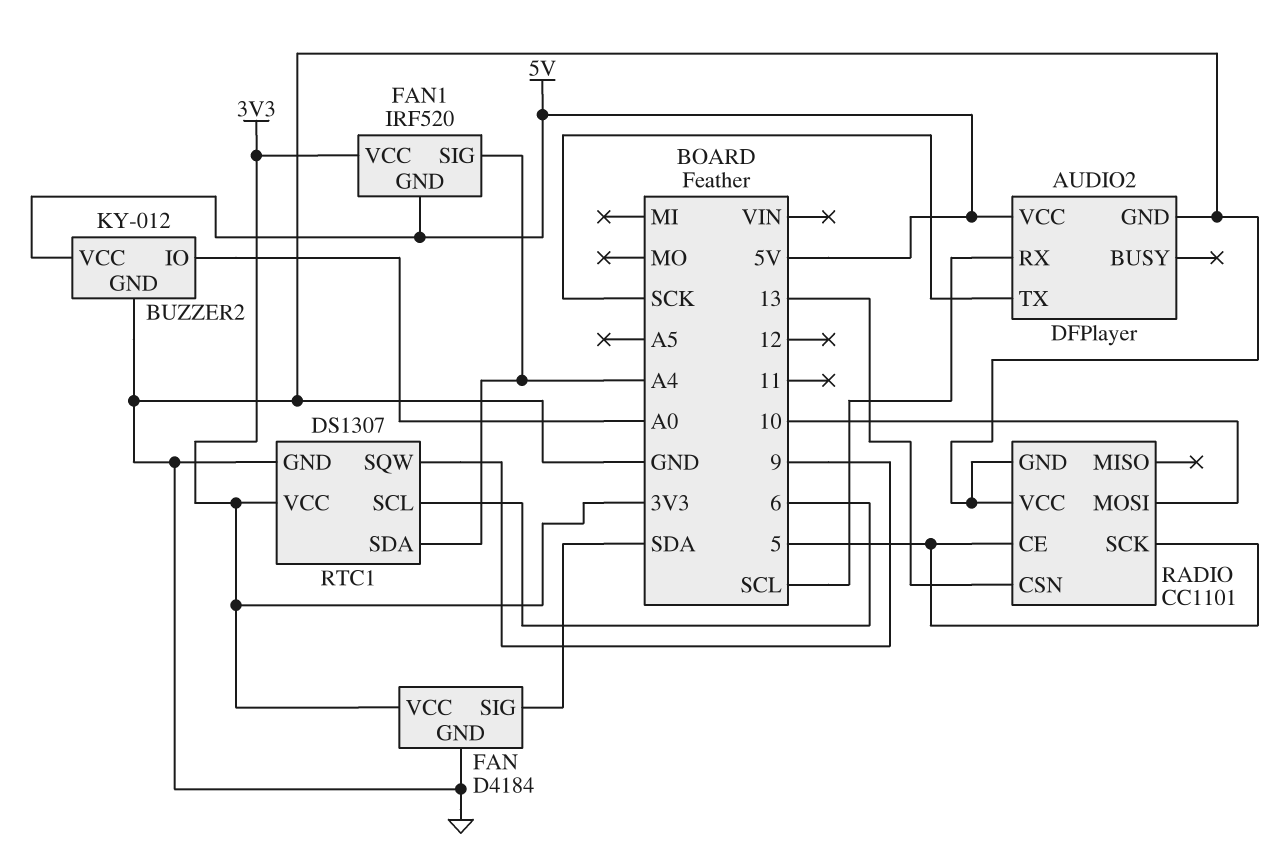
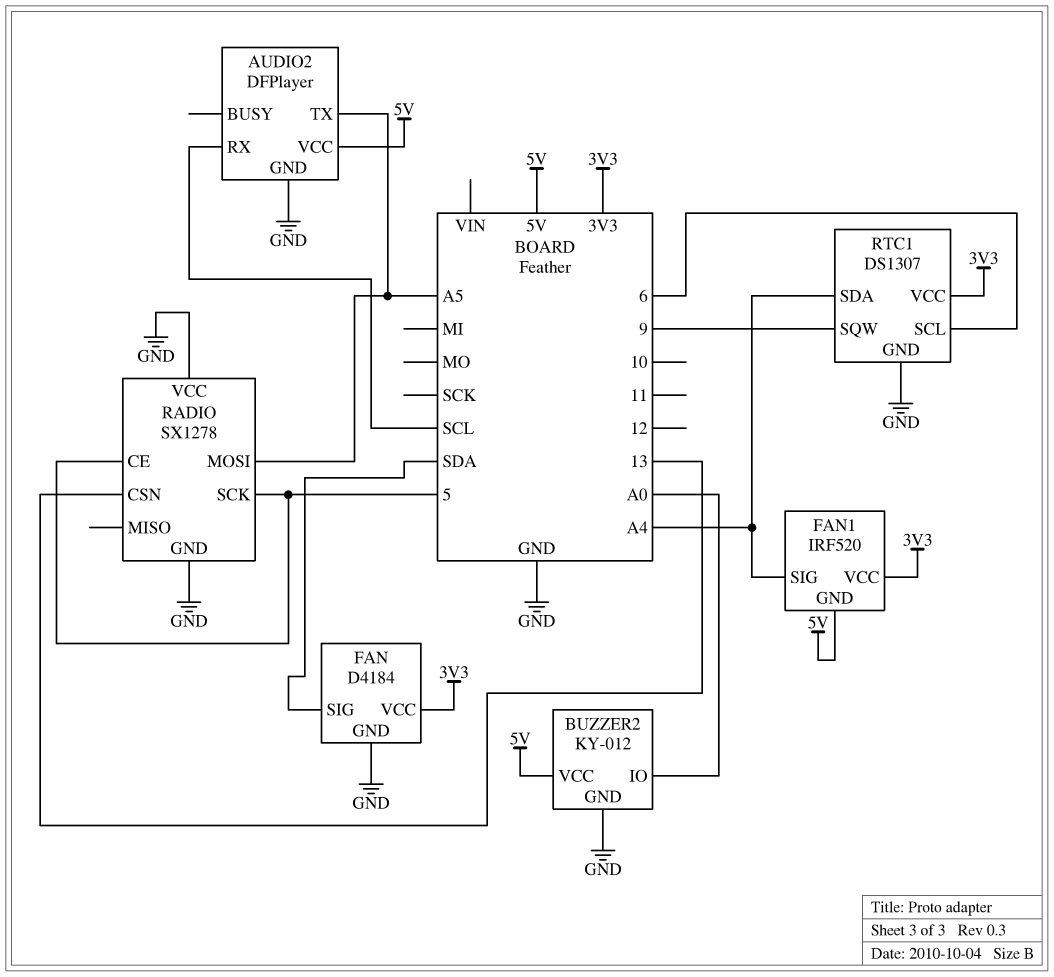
AUDIO2 pin TX: SCK -> A5
RADIO: CC1101 -> SX1278
RADIO pin MOSI: 10 -> A5

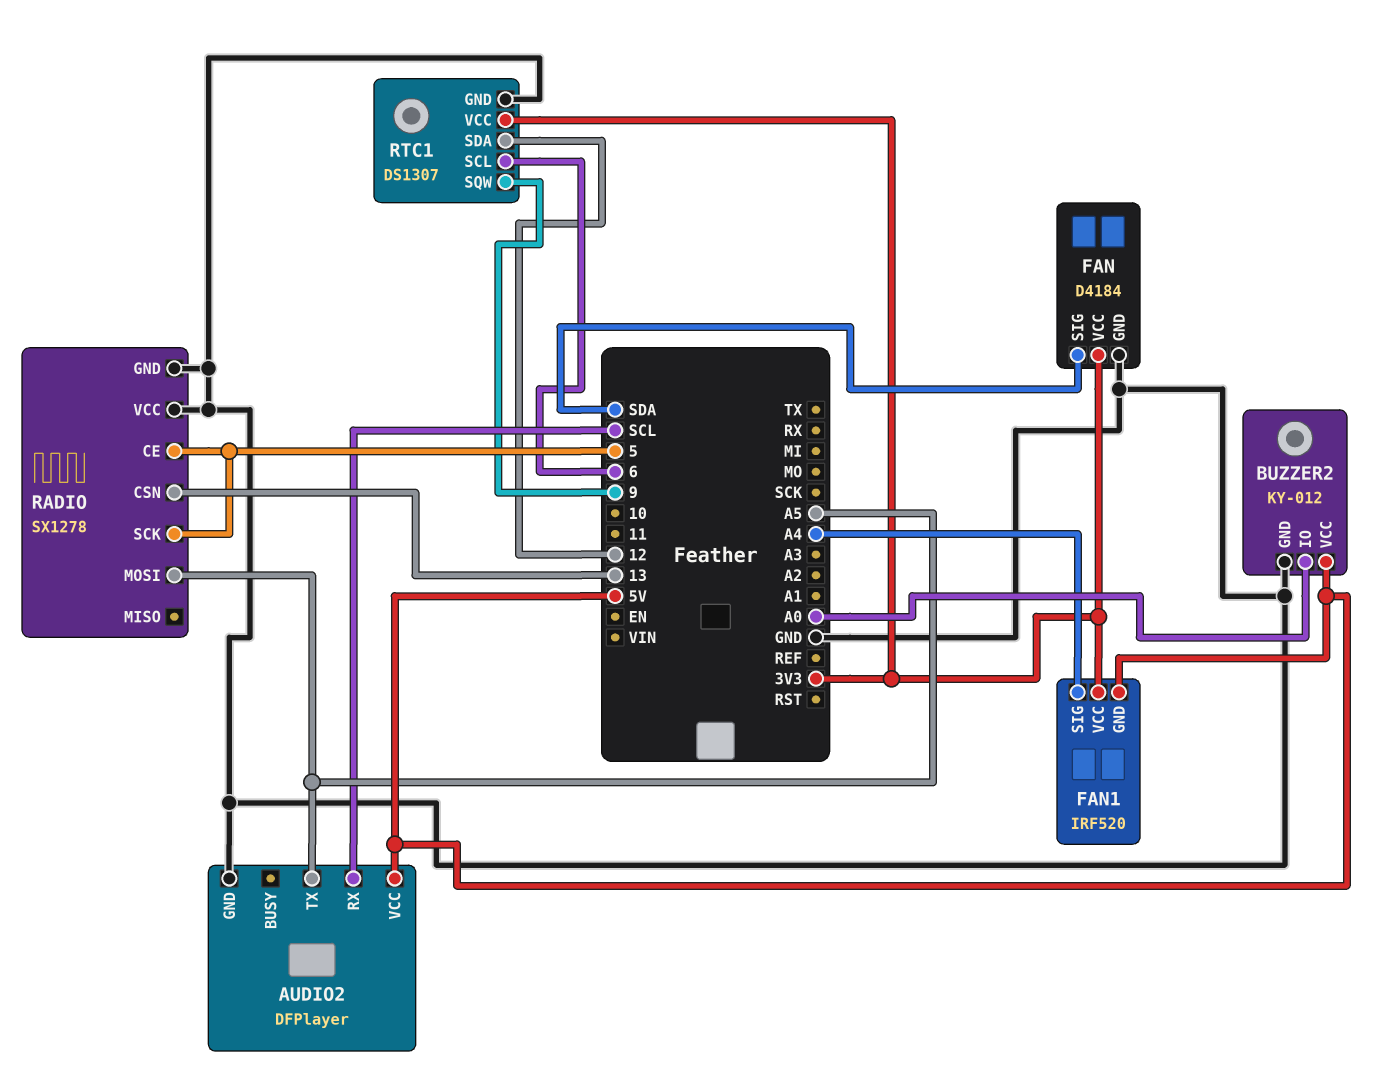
RTC1 pin SDA: A4 -> 12

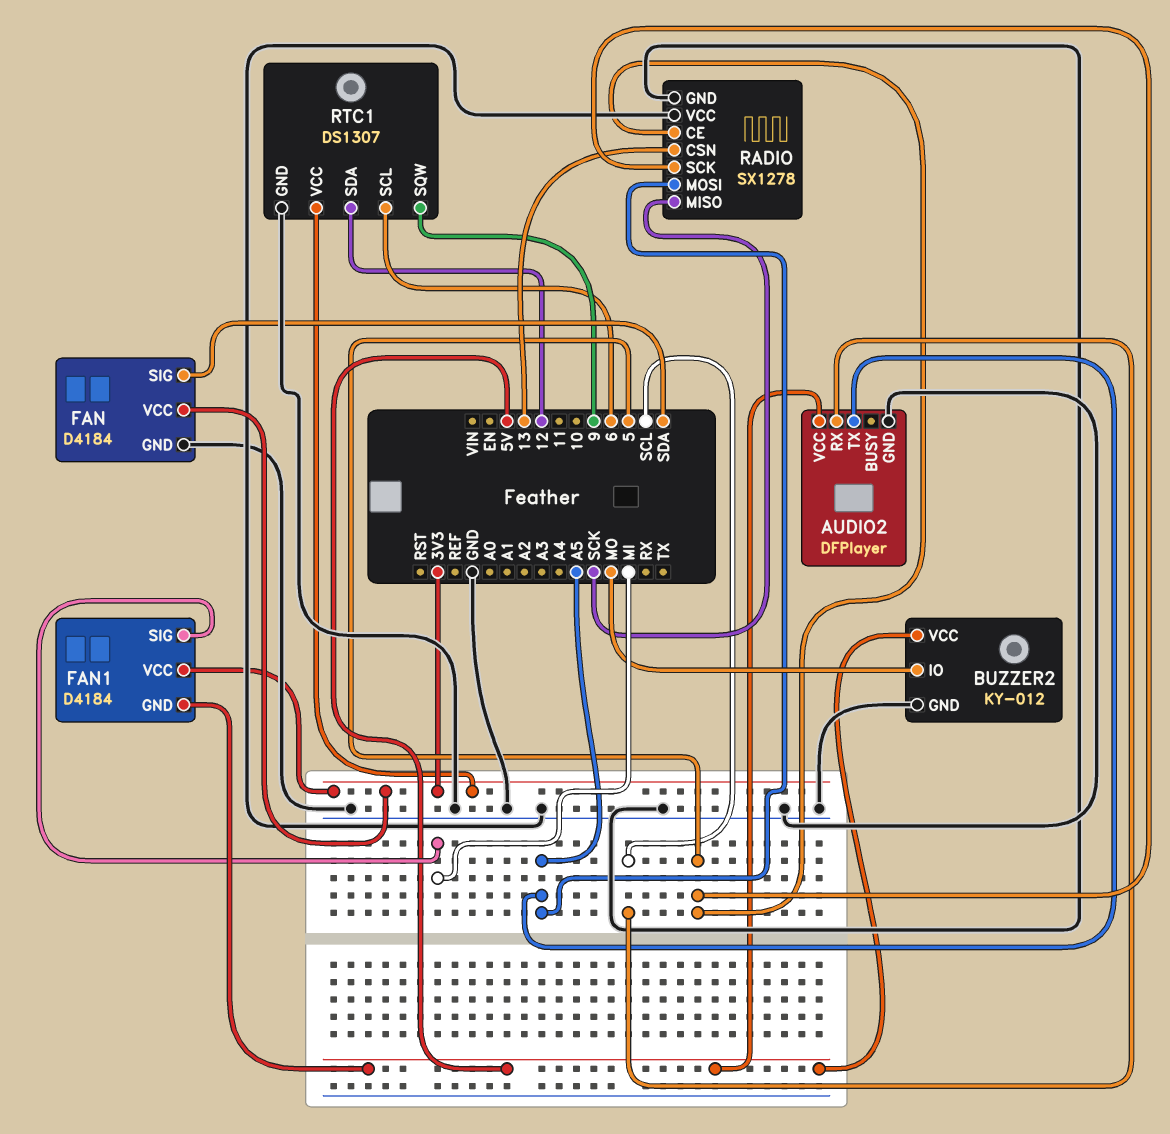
BUZZER2 pin IO: A0 -> MO
FAN1: IRF520 -> D4184
FAN1 pin SIG: A4 -> MI
RADIO pin MISO: none -> SCK

